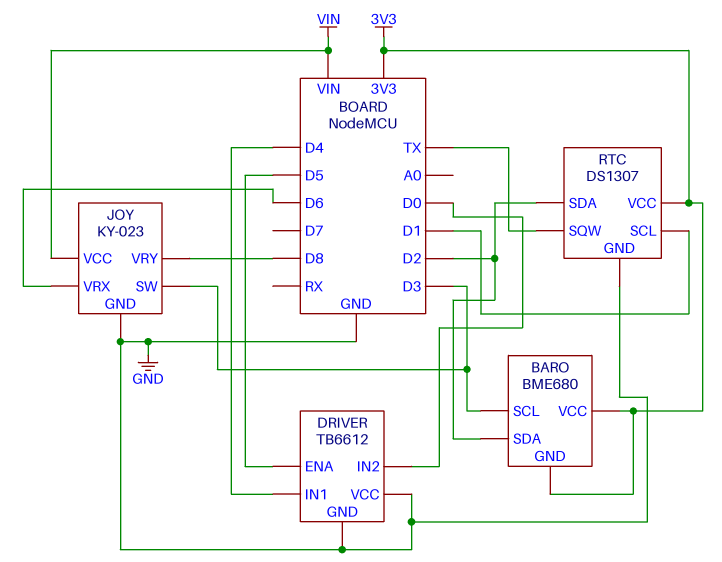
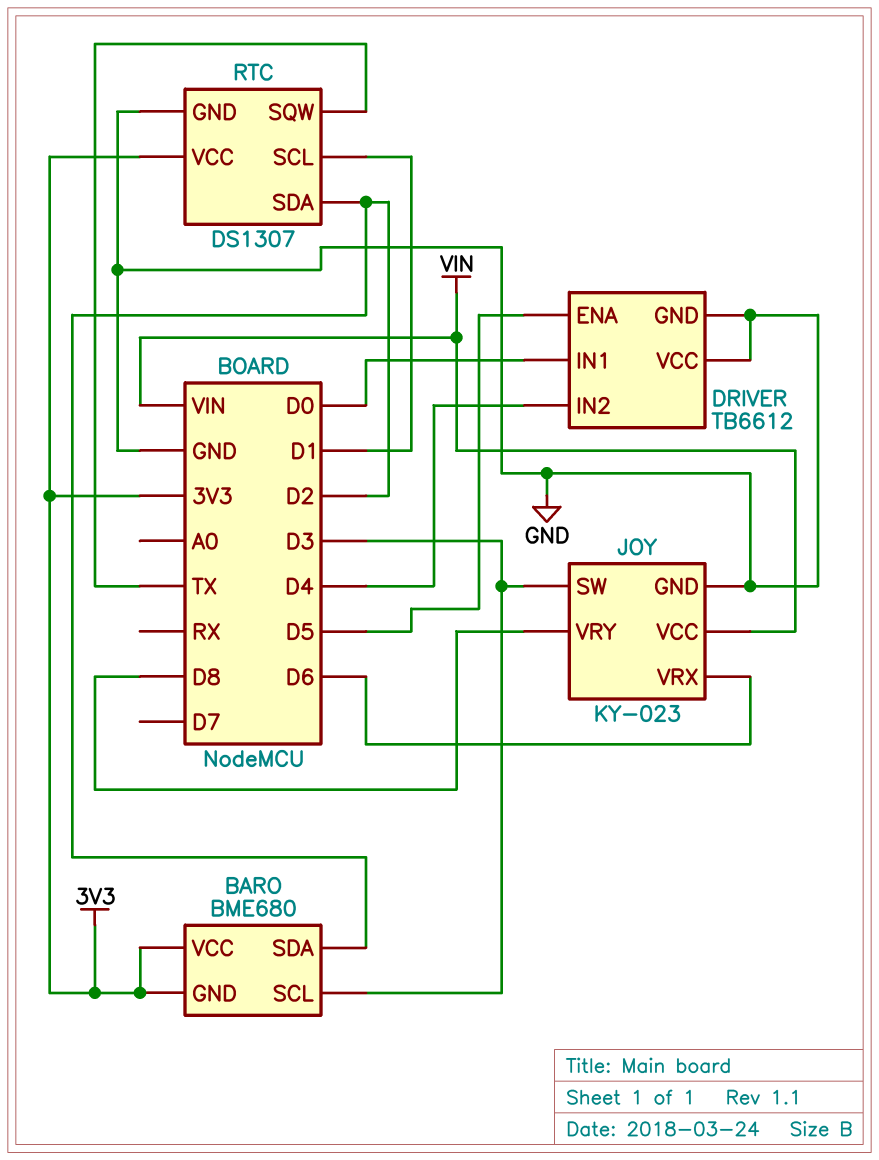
DRIVER pin IN1: D4 -> D0
DRIVER pin IN2: D0 -> D4

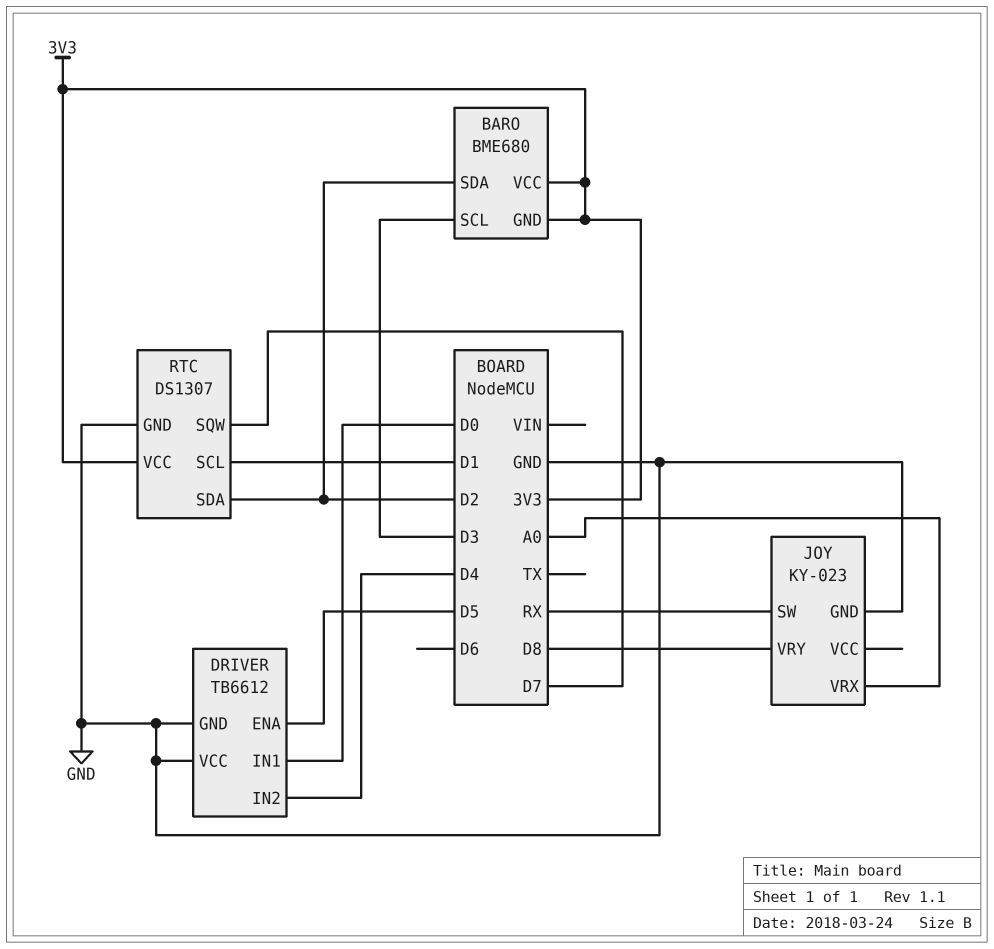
JOY pin SW: D3 -> RX
JOY pin VCC: VIN -> none
JOY pin VRX: D6 -> A0
RTC pin SQW: TX -> D7

